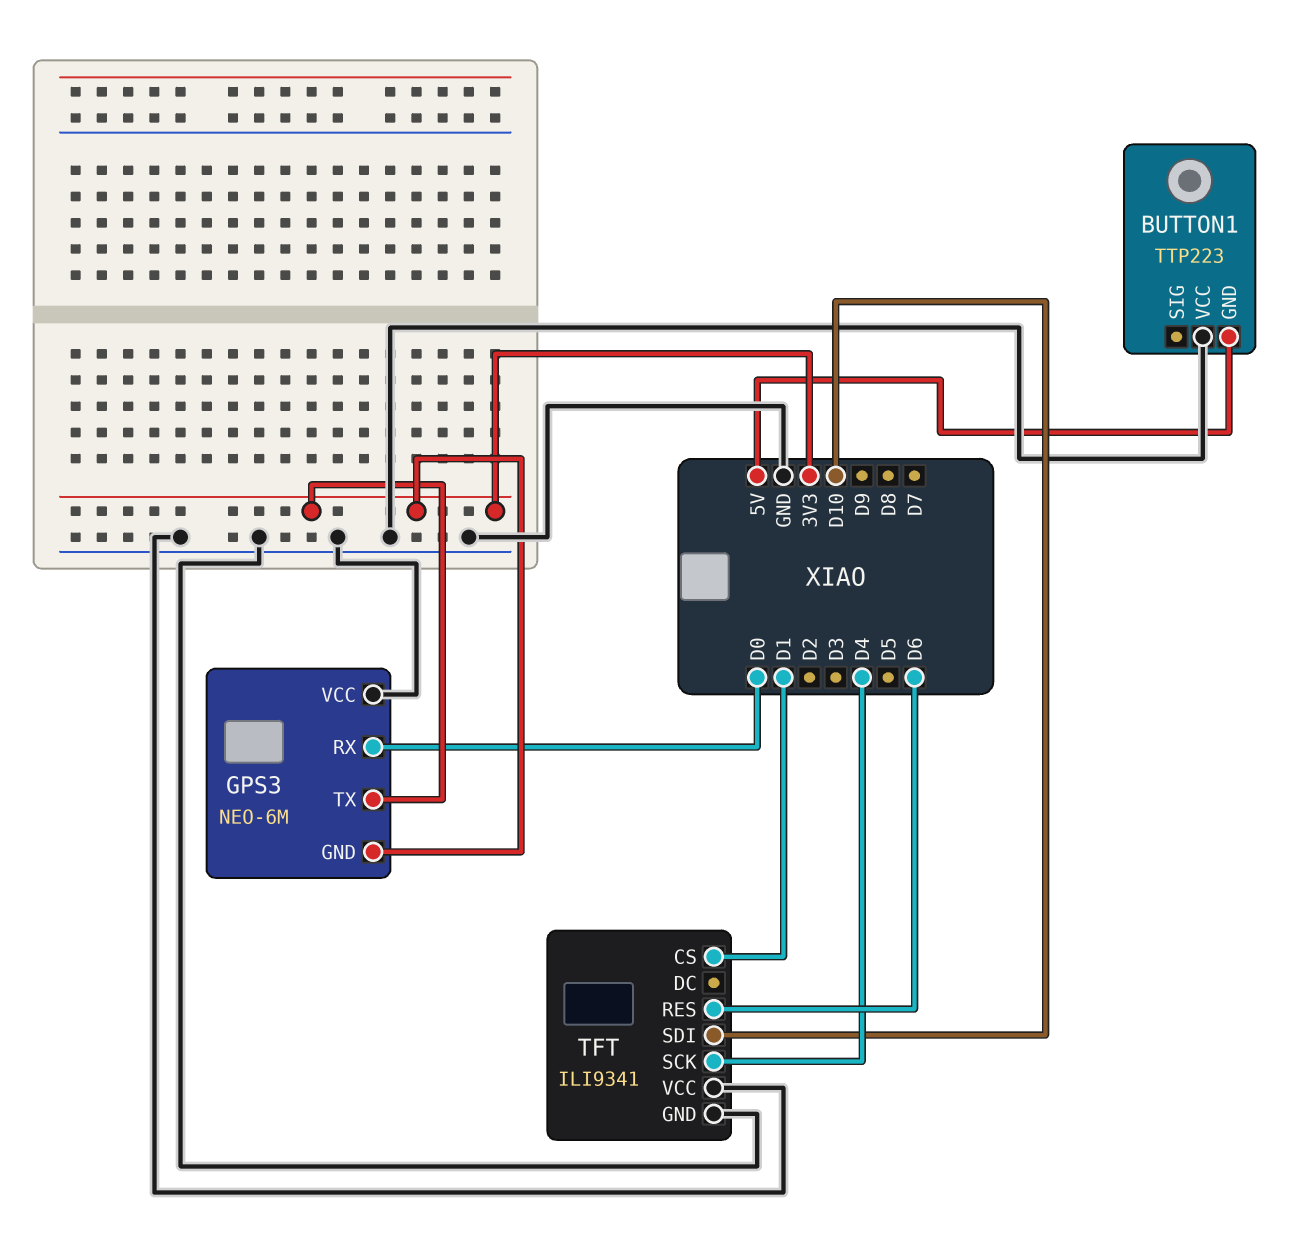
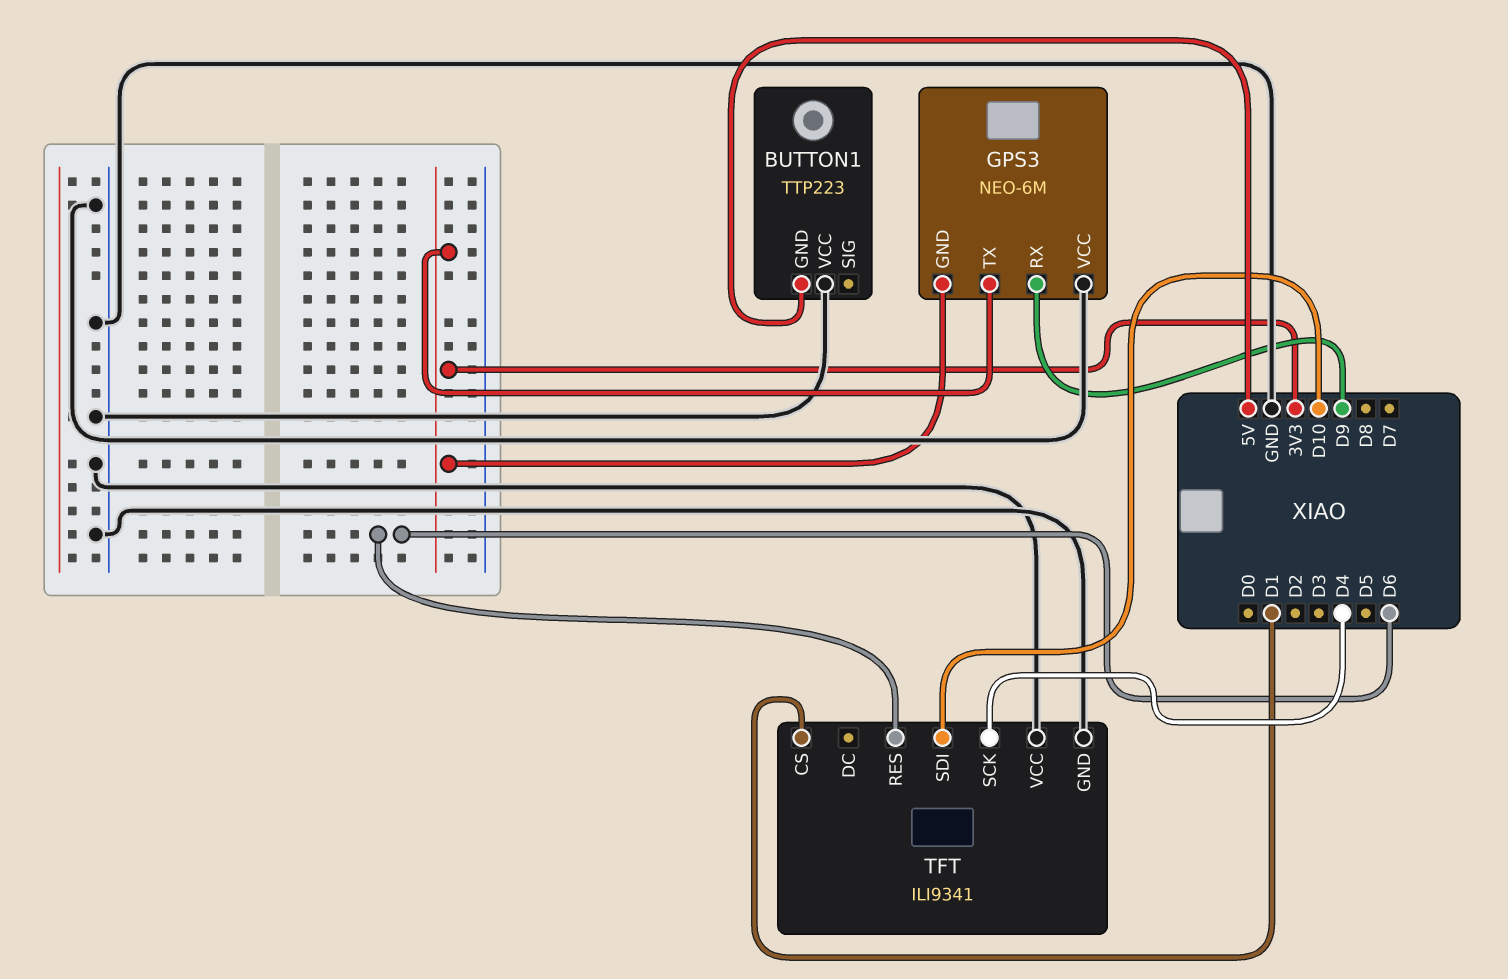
GPS3 pin RX: D0 -> D9

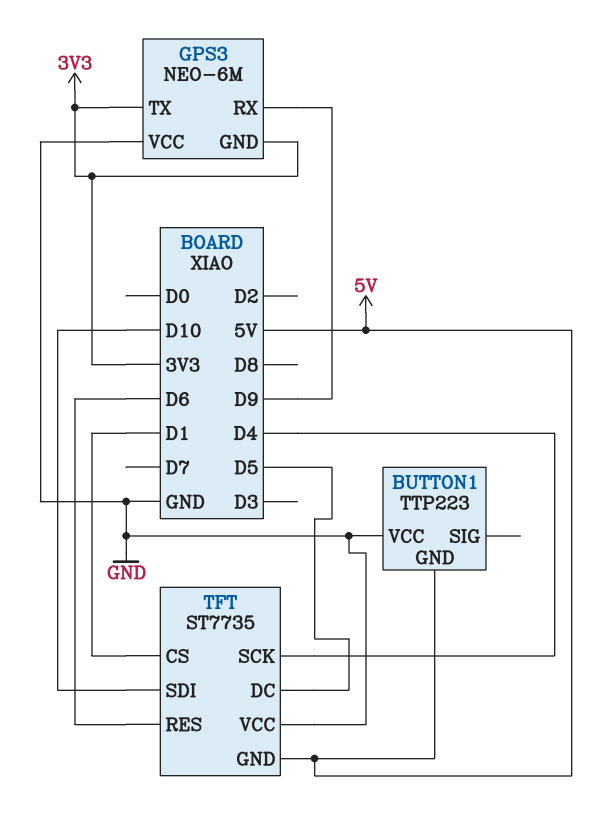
TFT: ILI9341 -> ST7735
TFT pin DC: none -> D5
TFT pin GND: GND -> 5V

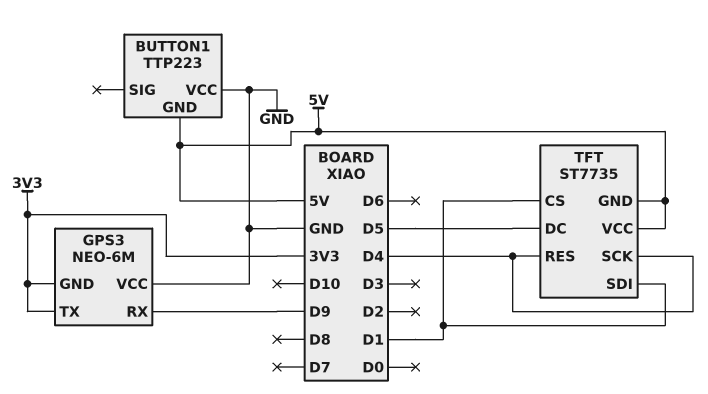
TFT pin RES: D6 -> D4
TFT pin SDI: D10 -> D1
TFT pin VCC: GND -> 5V

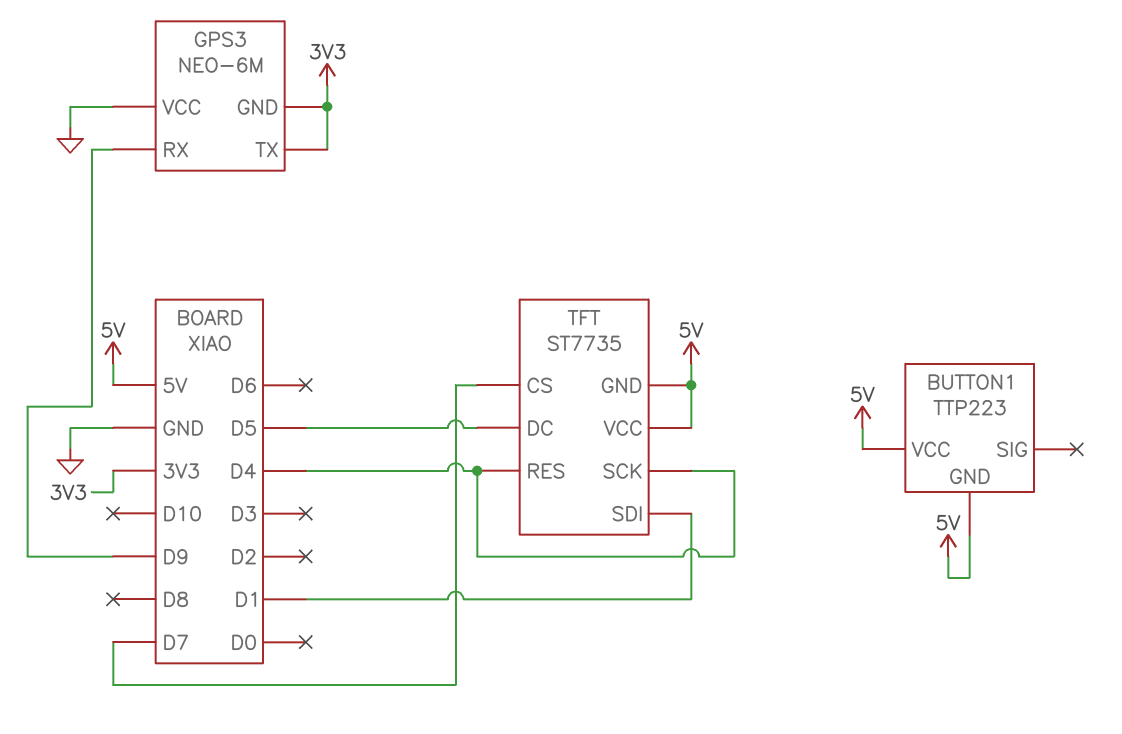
BUTTON1 pin VCC: GND -> 5V
TFT pin CS: D1 -> D7

